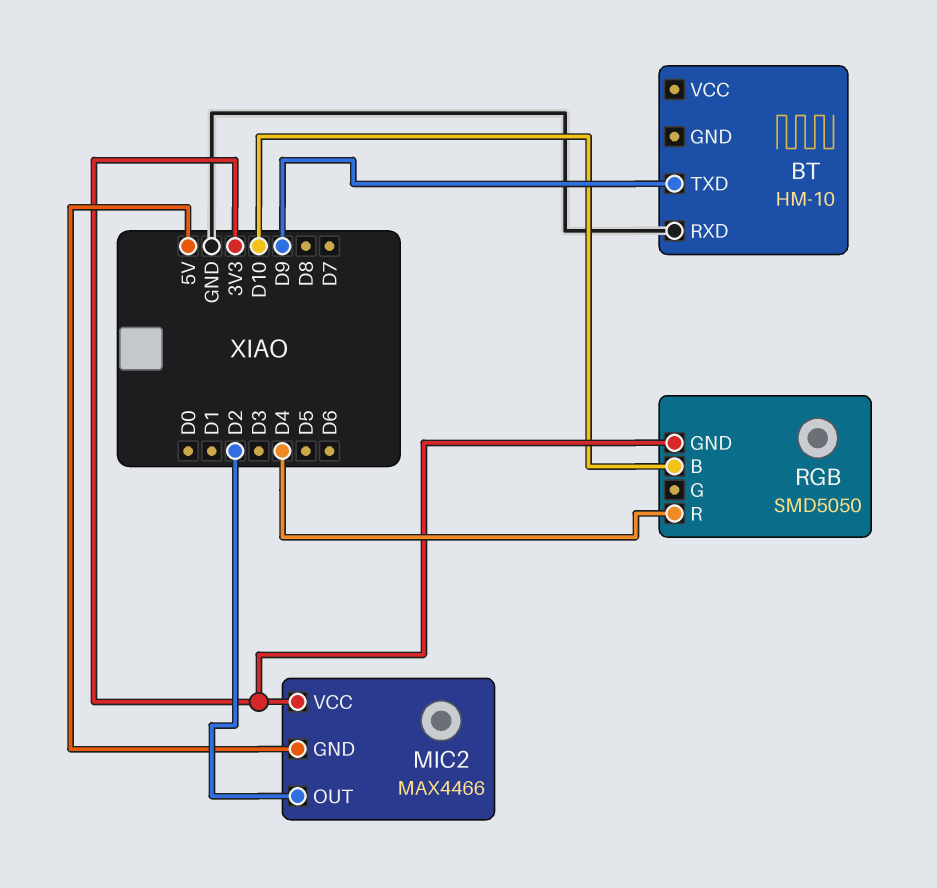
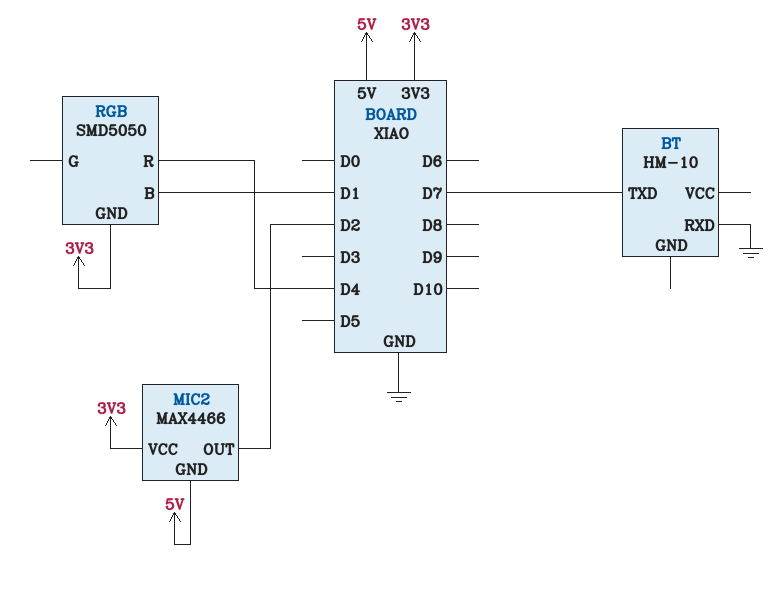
BT pin TXD: D9 -> D7
RGB pin B: D10 -> D1

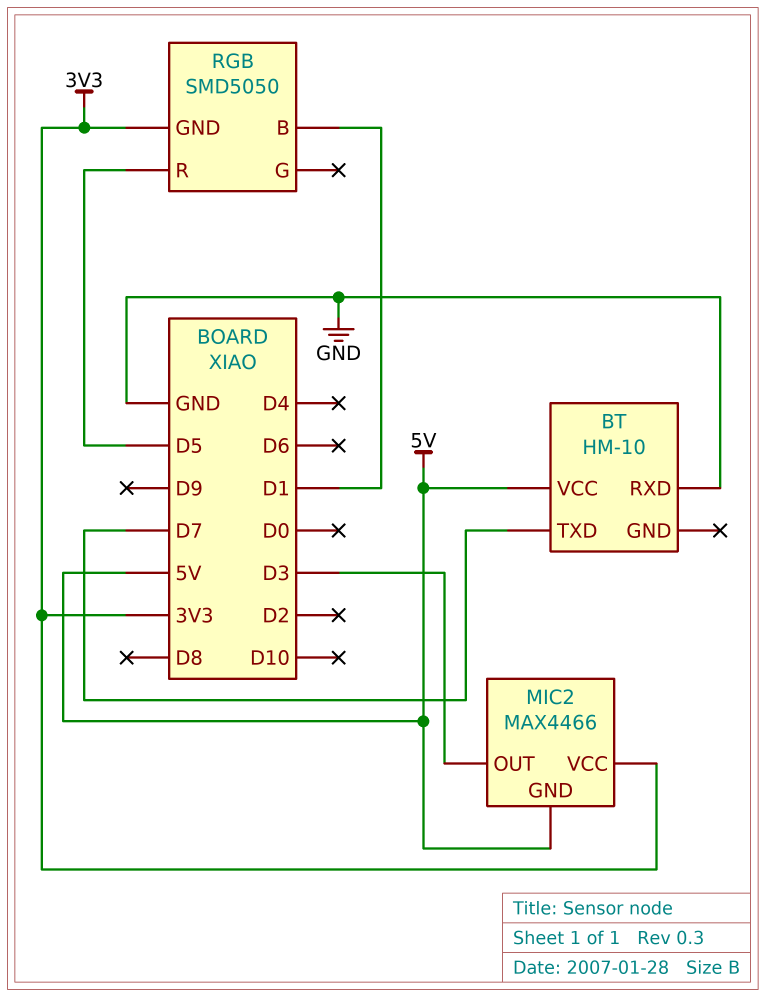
BT pin VCC: none -> 5V
MIC2 pin OUT: D2 -> D3
RGB pin R: D4 -> D5

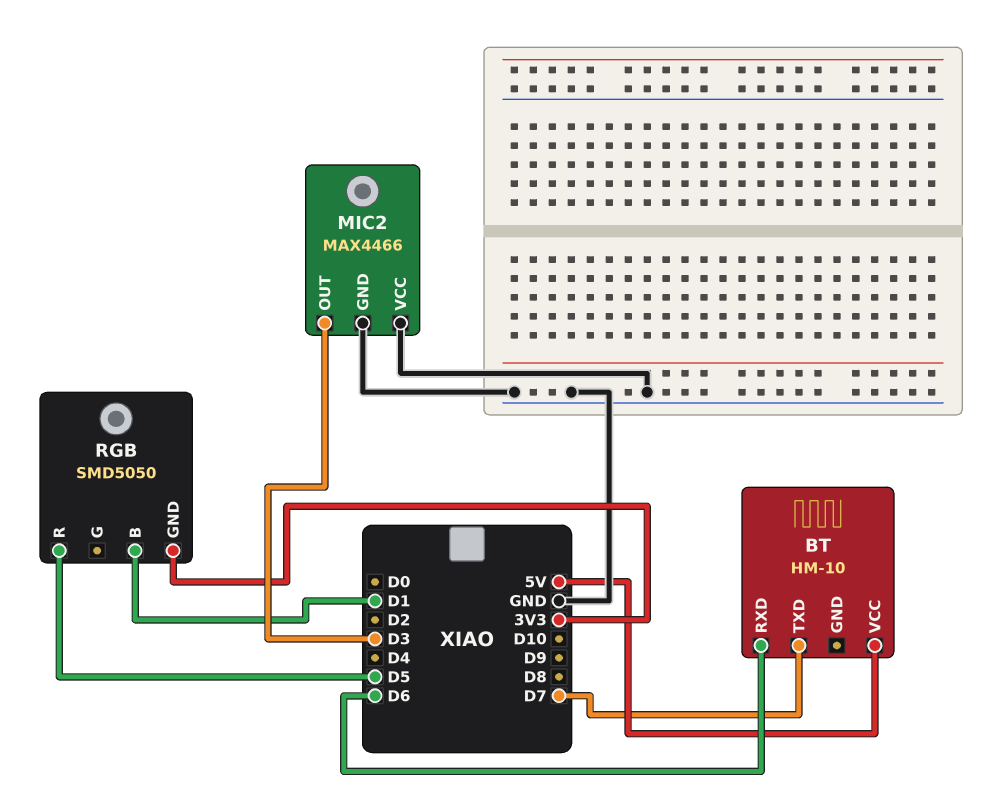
BT pin RXD: GND -> D6
MIC2 pin GND: 5V -> GND
MIC2 pin VCC: 3V3 -> GND

